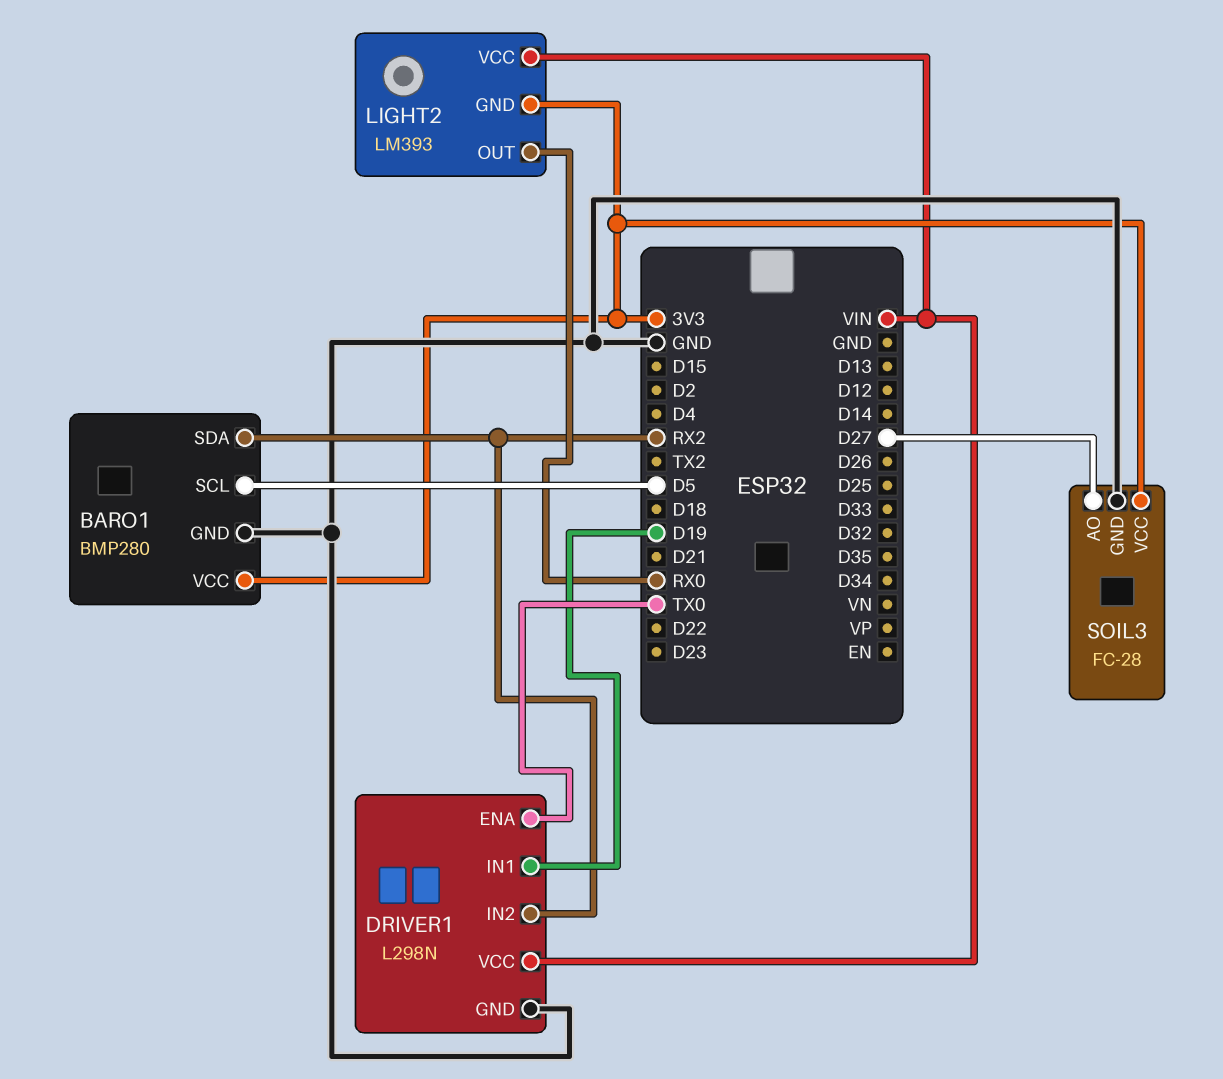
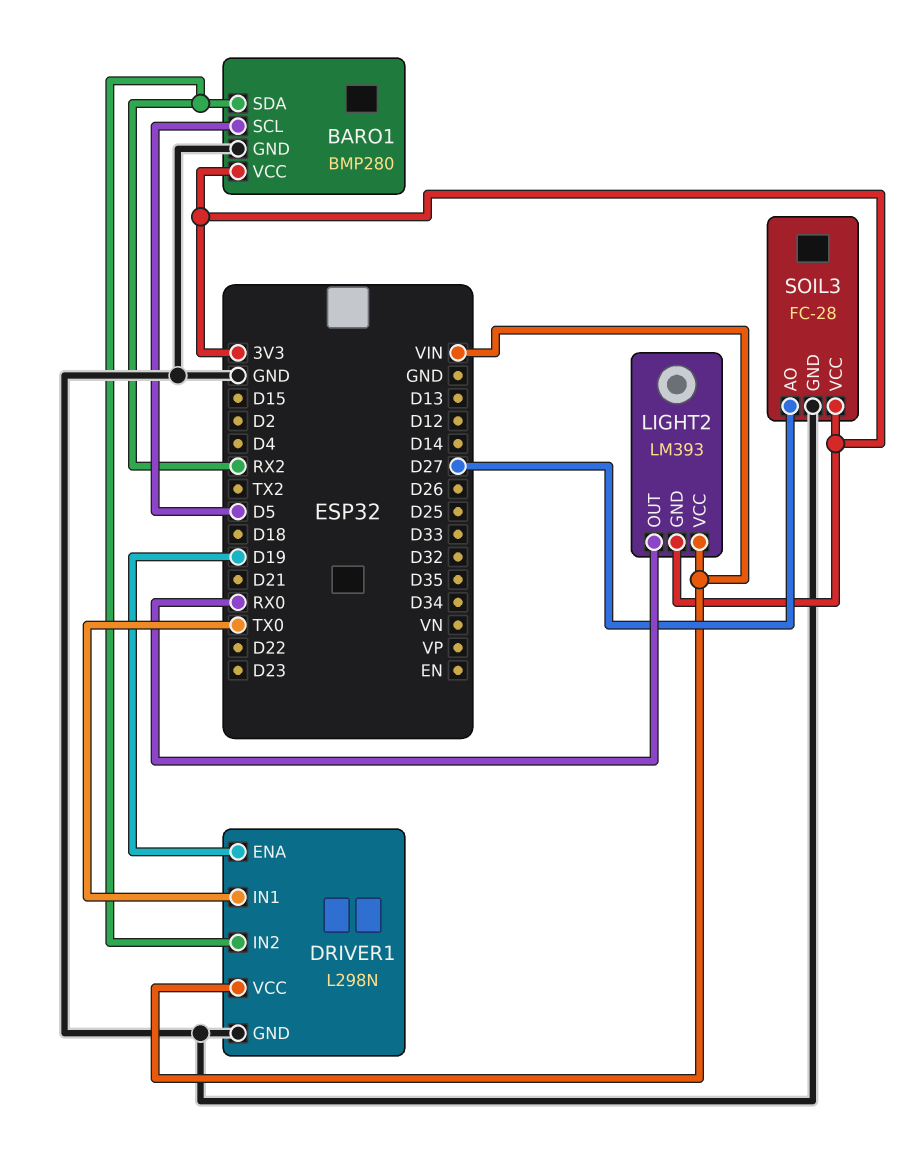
DRIVER1 pin ENA: TX0 -> D19
DRIVER1 pin IN1: D19 -> TX0

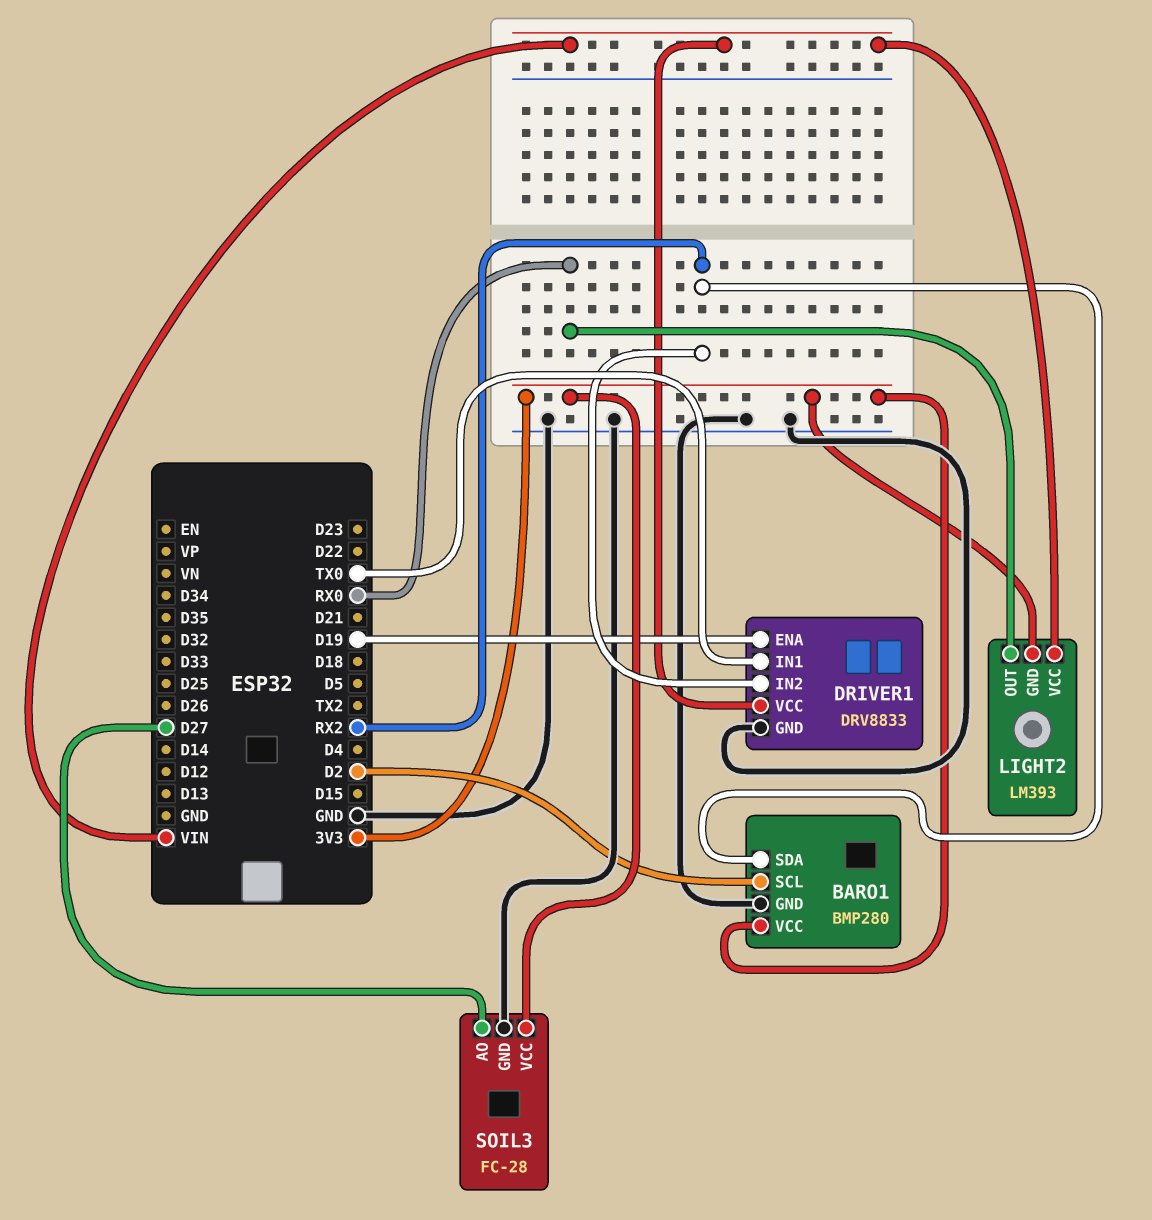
BARO1 pin SCL: D5 -> D2
DRIVER1: L298N -> DRV8833

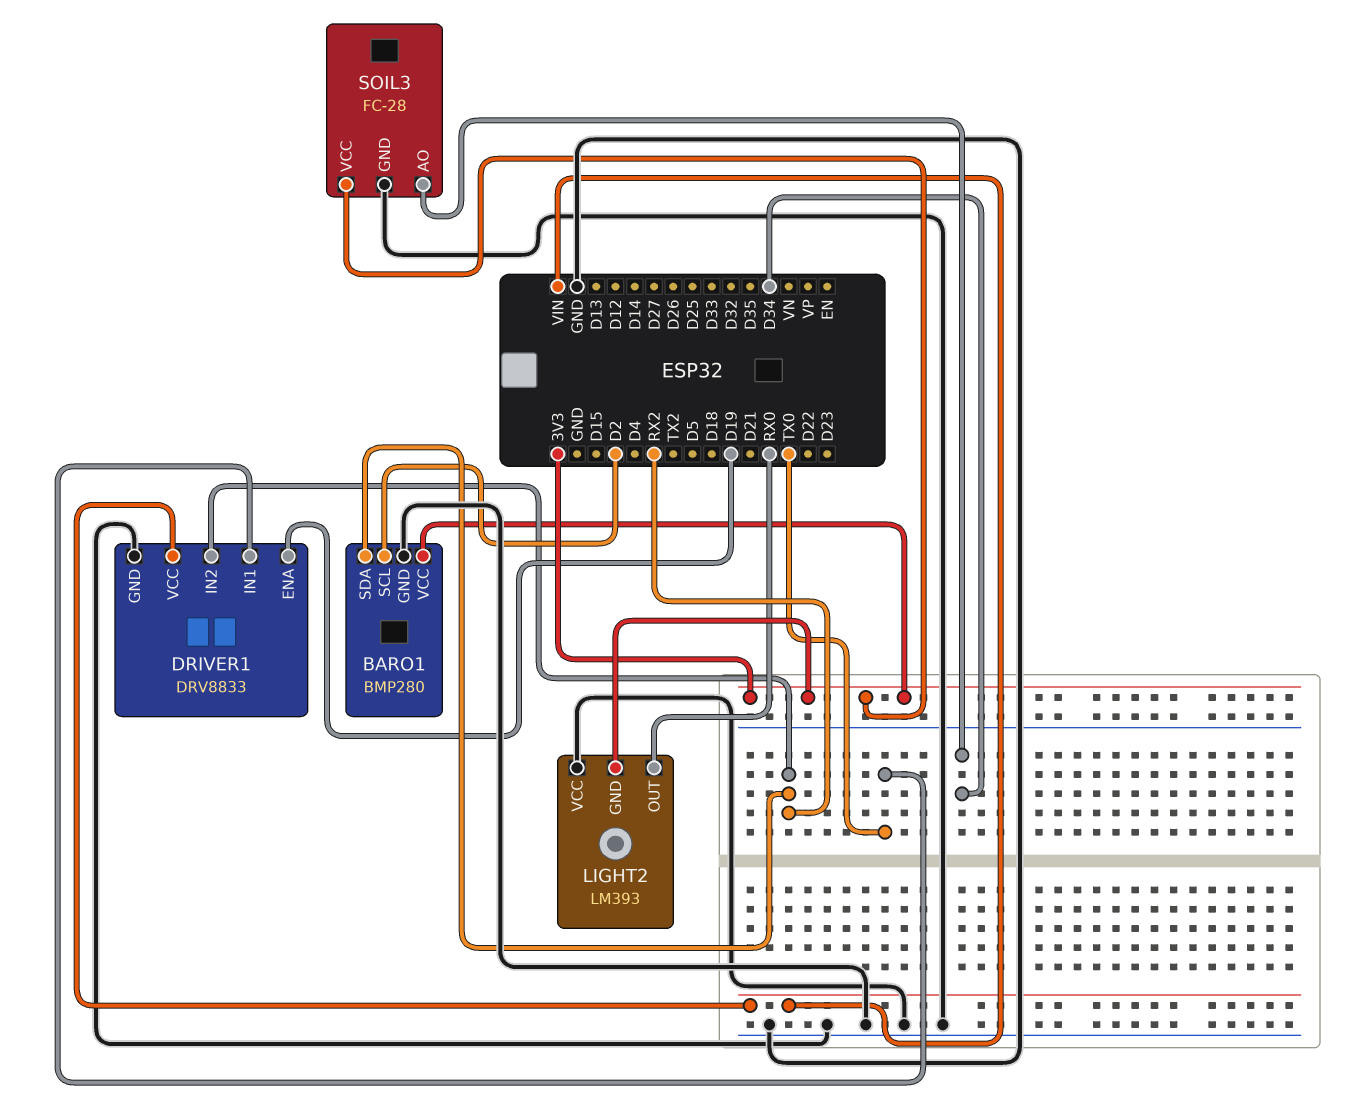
LIGHT2 pin VCC: VIN -> GND
SOIL3 pin AO: D27 -> D34

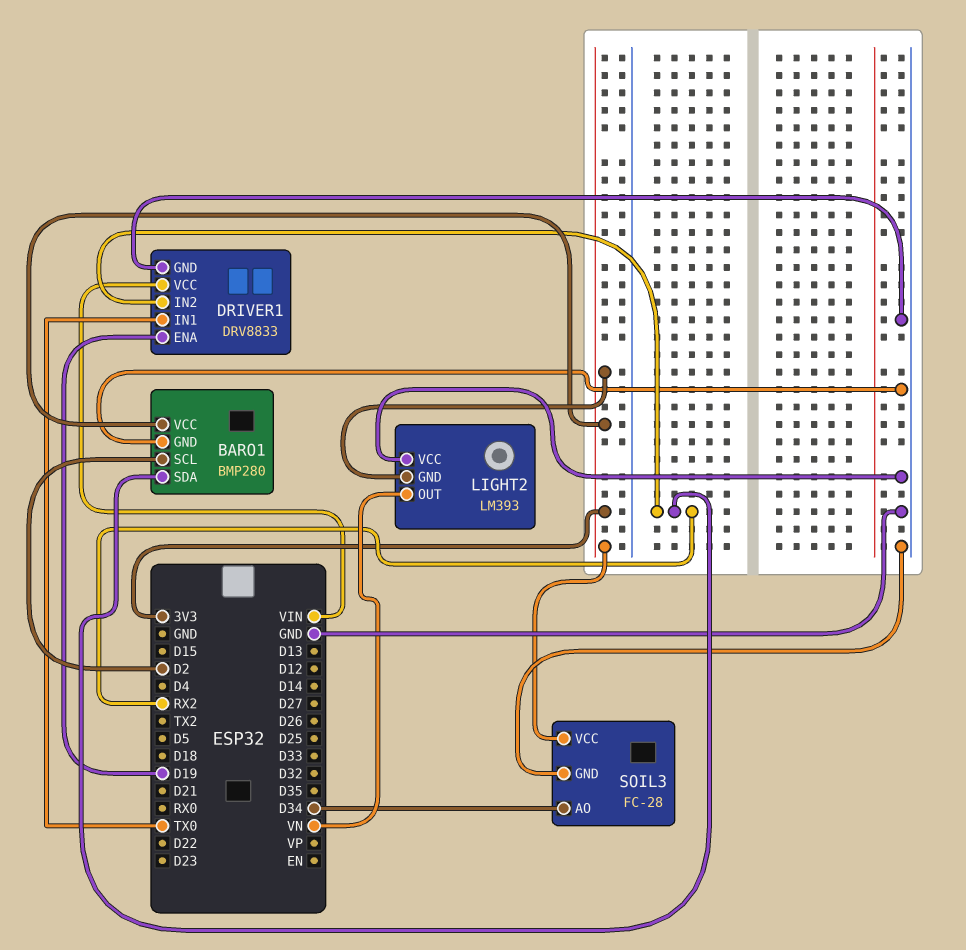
LIGHT2 pin OUT: RX0 -> VN

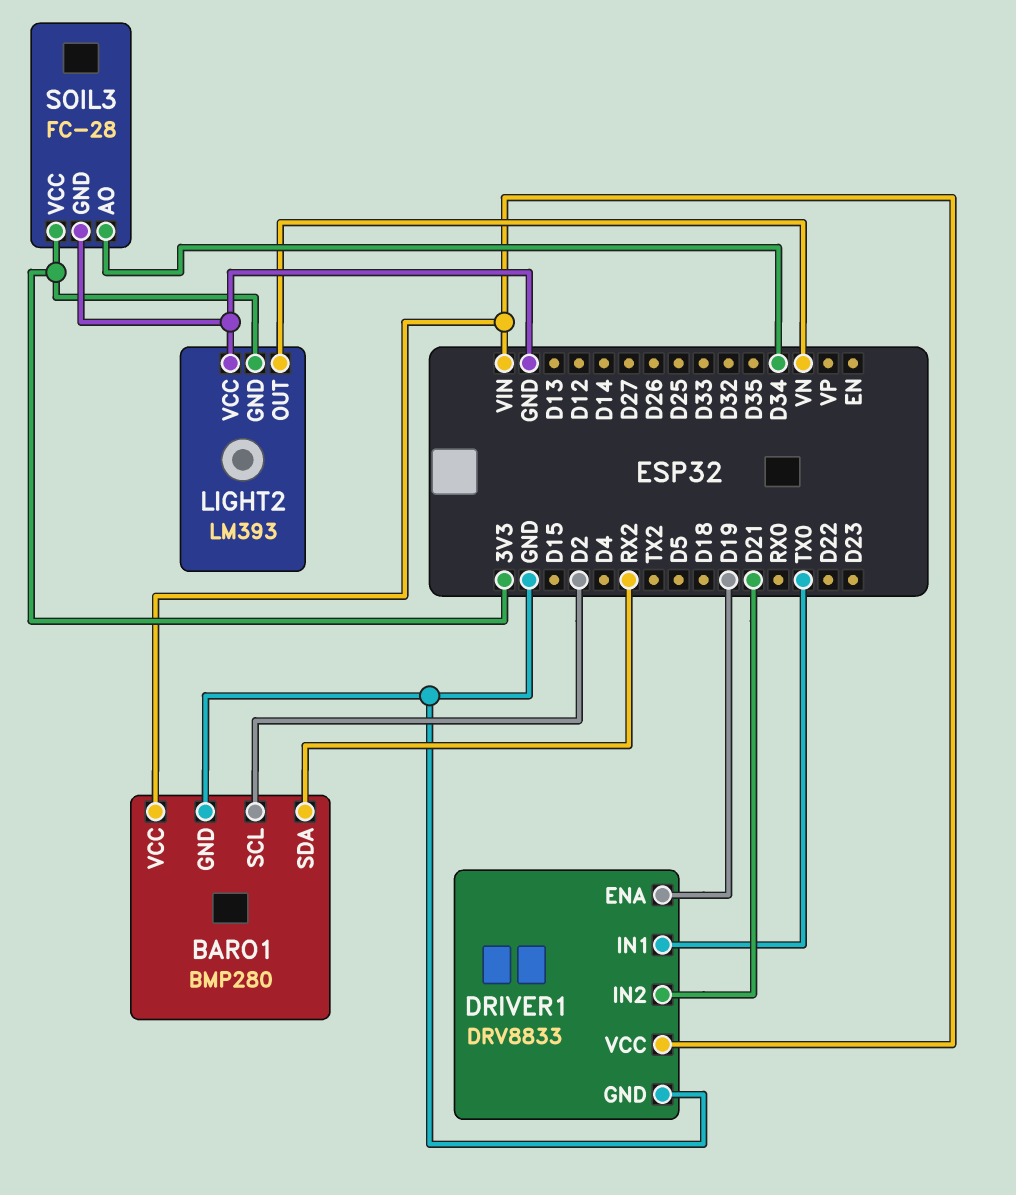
BARO1 pin VCC: 3V3 -> VIN
DRIVER1 pin IN2: RX2 -> D21

